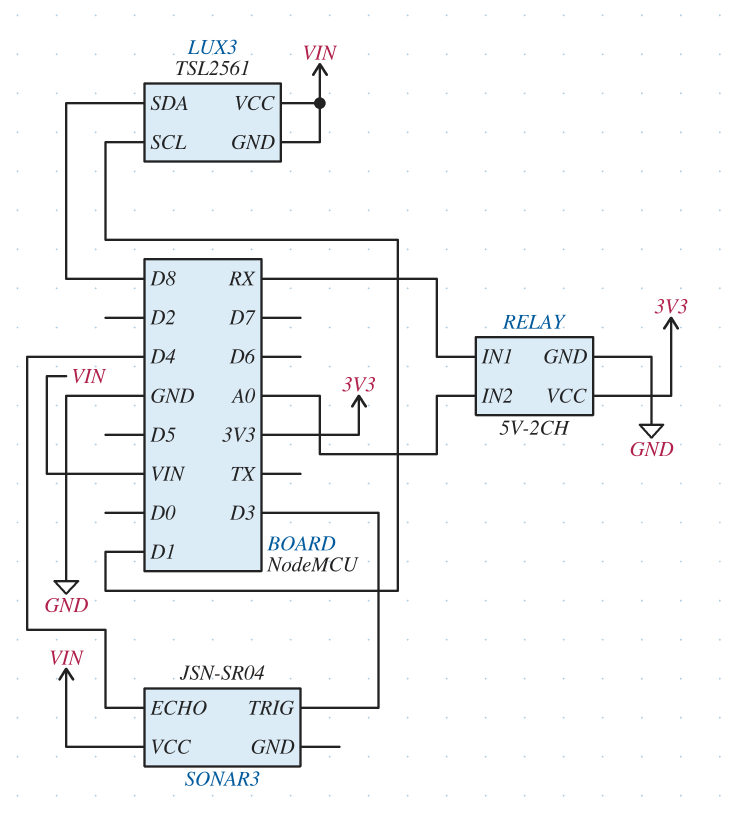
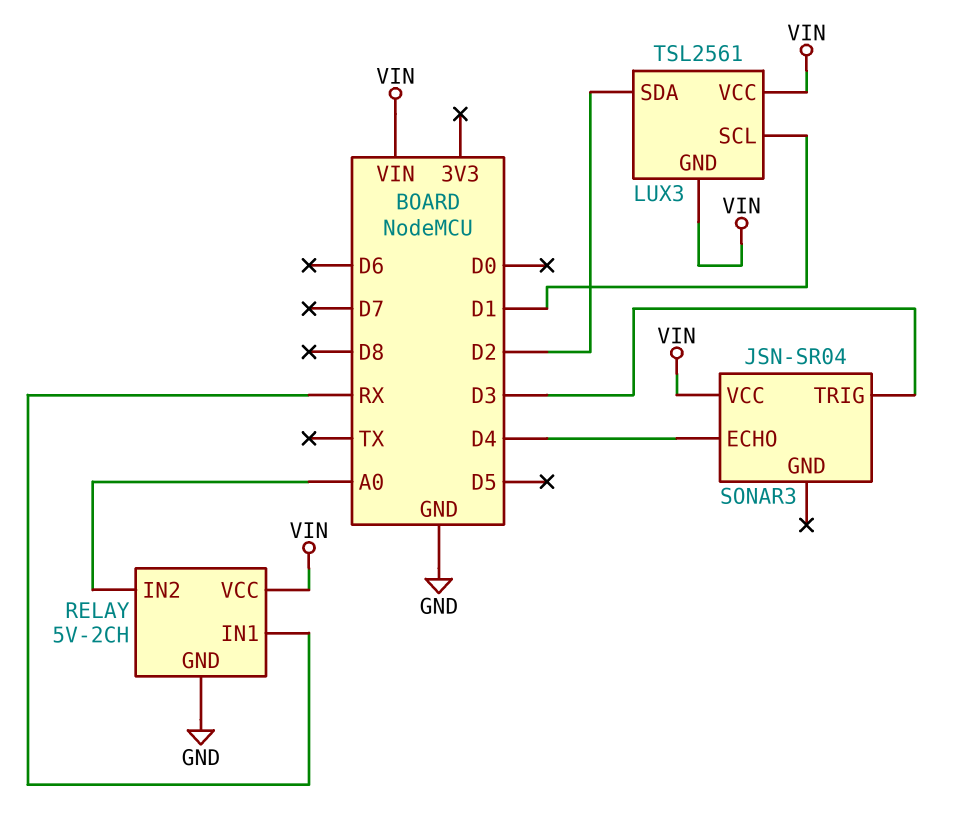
LUX3 pin SDA: D8 -> D2
RELAY pin VCC: 3V3 -> VIN

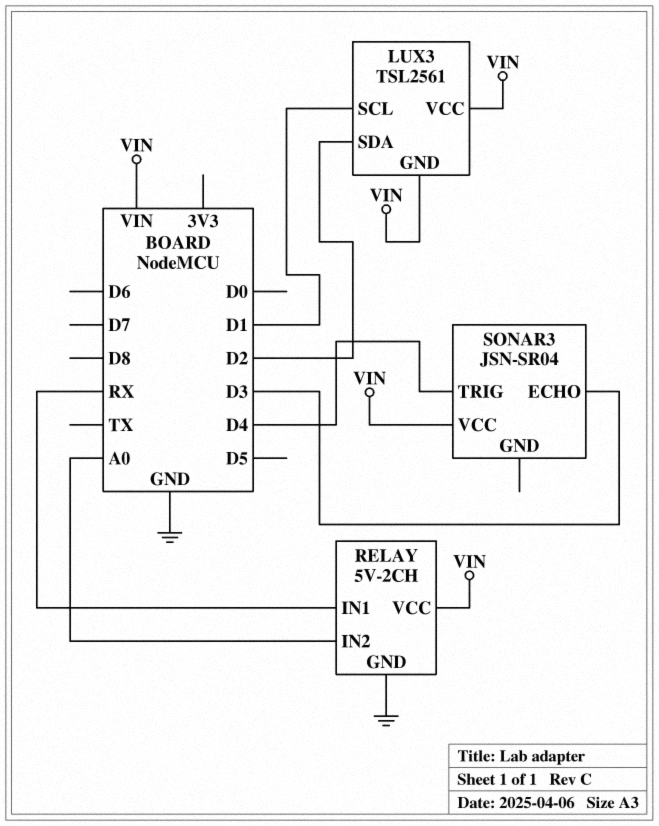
SONAR3 pin ECHO: D4 -> D3
SONAR3 pin TRIG: D3 -> D4

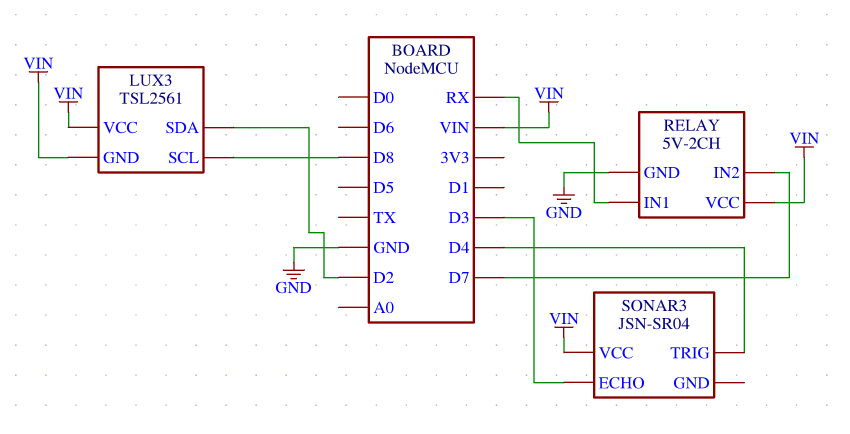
LUX3 pin SCL: D1 -> D8
RELAY pin IN2: A0 -> D7

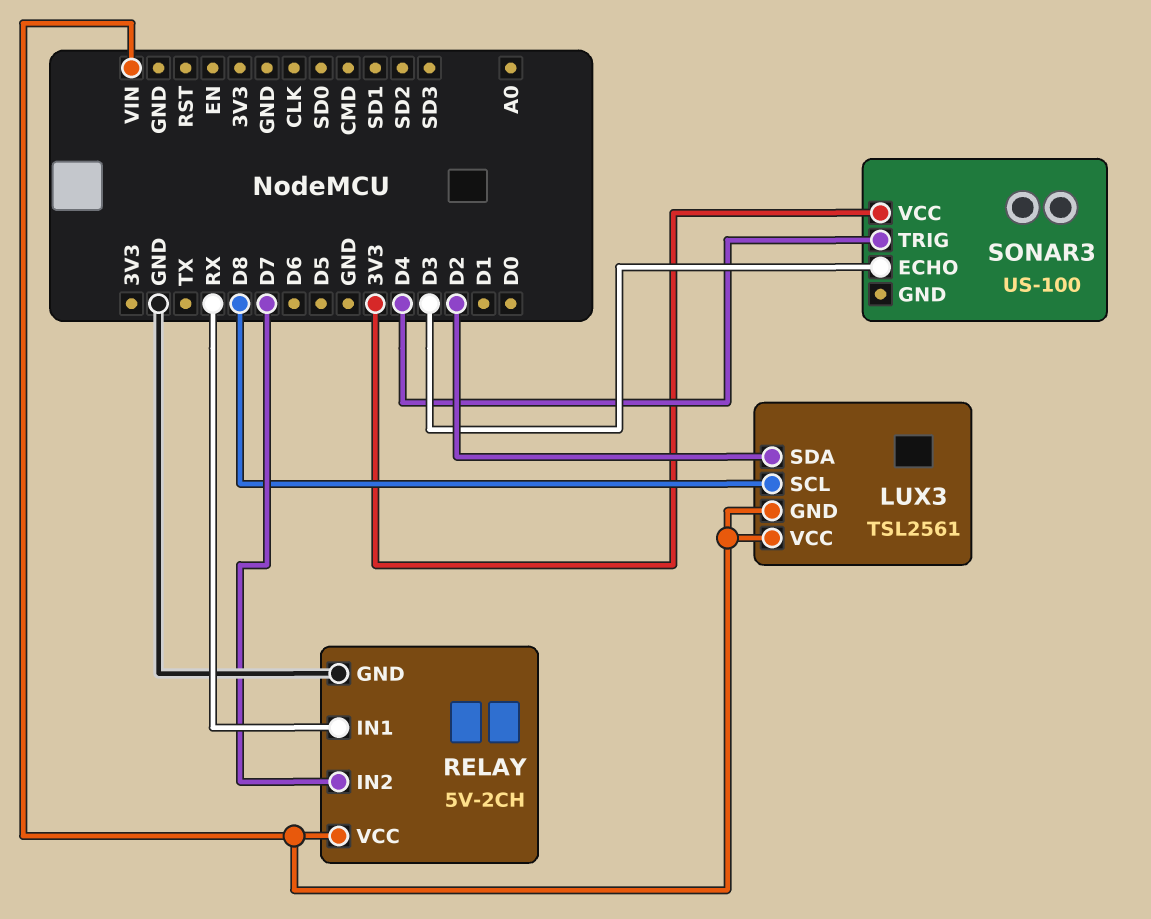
SONAR3: JSN-SR04 -> US-100
SONAR3 pin VCC: VIN -> 3V3

